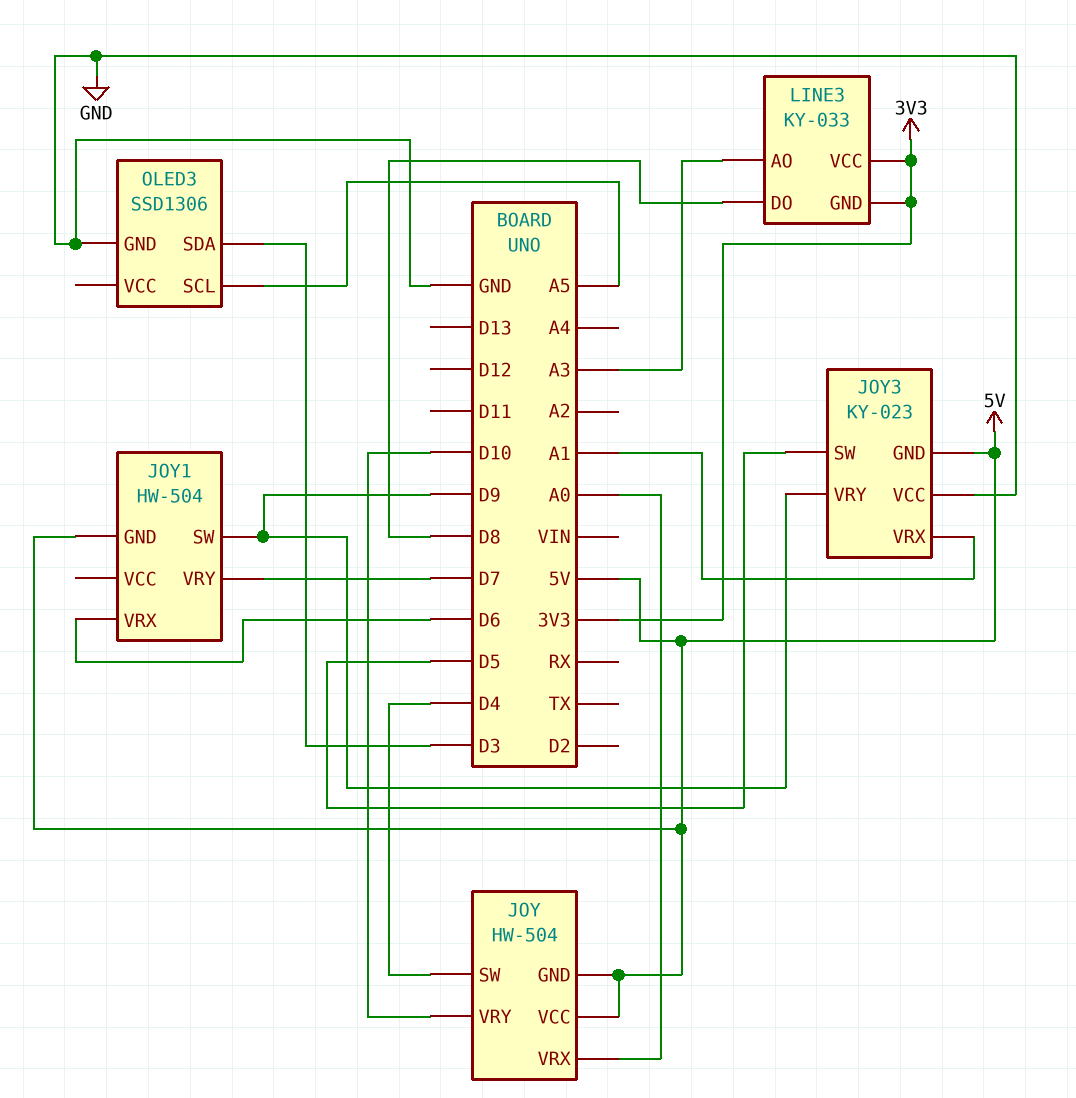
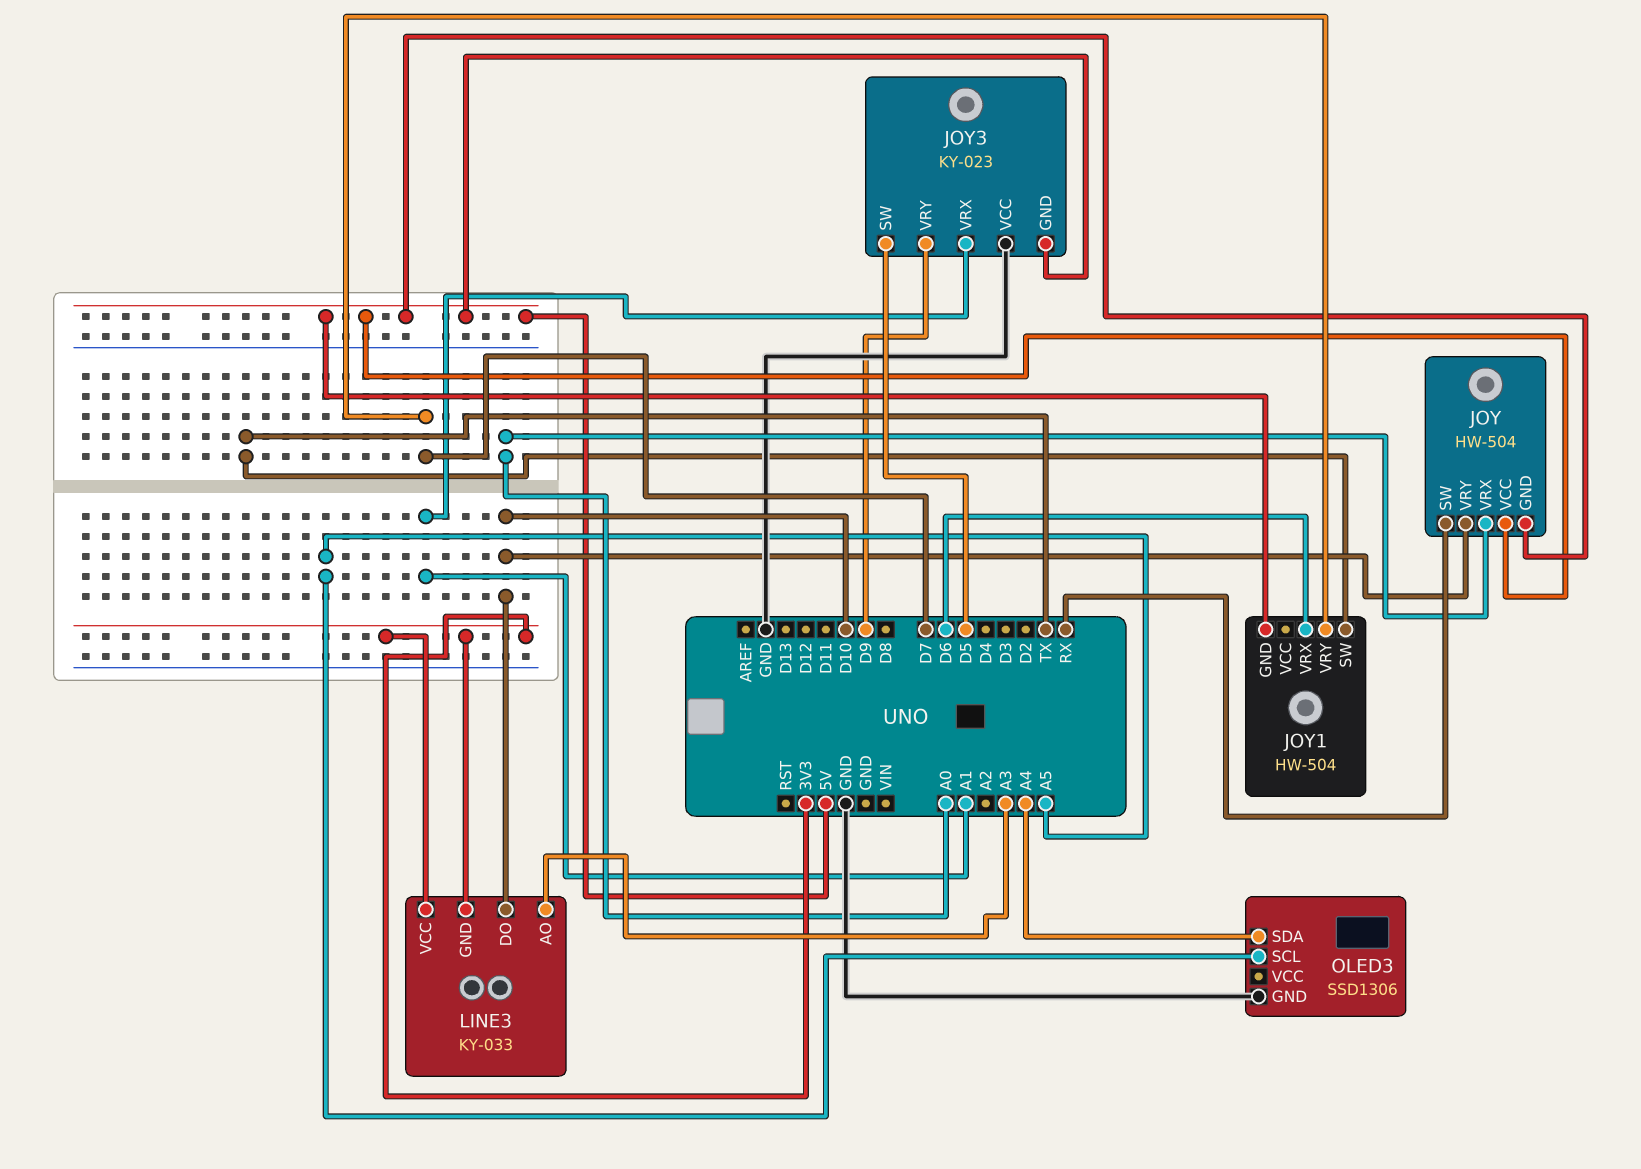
JOY pin SW: D4 -> RX
JOY1 pin SW: D9 -> TX
LINE3 pin DO: D8 -> D10
OLED3 pin SDA: D3 -> A4

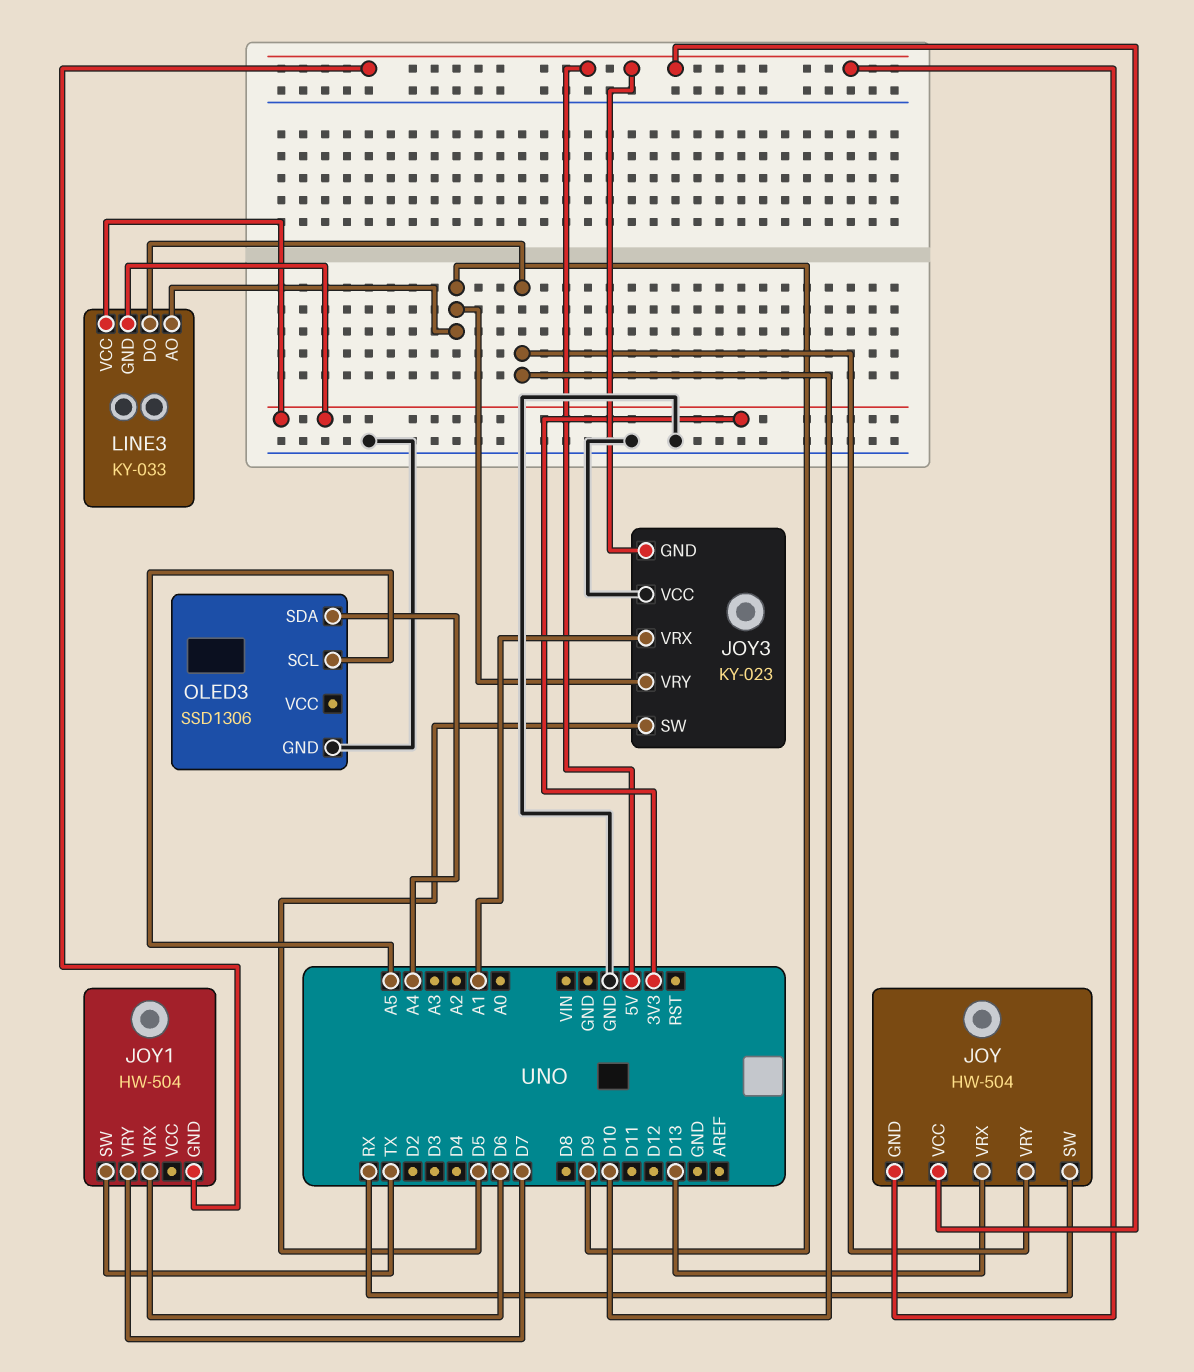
JOY pin VRX: A0 -> D13
LINE3 pin AO: A3 -> D9

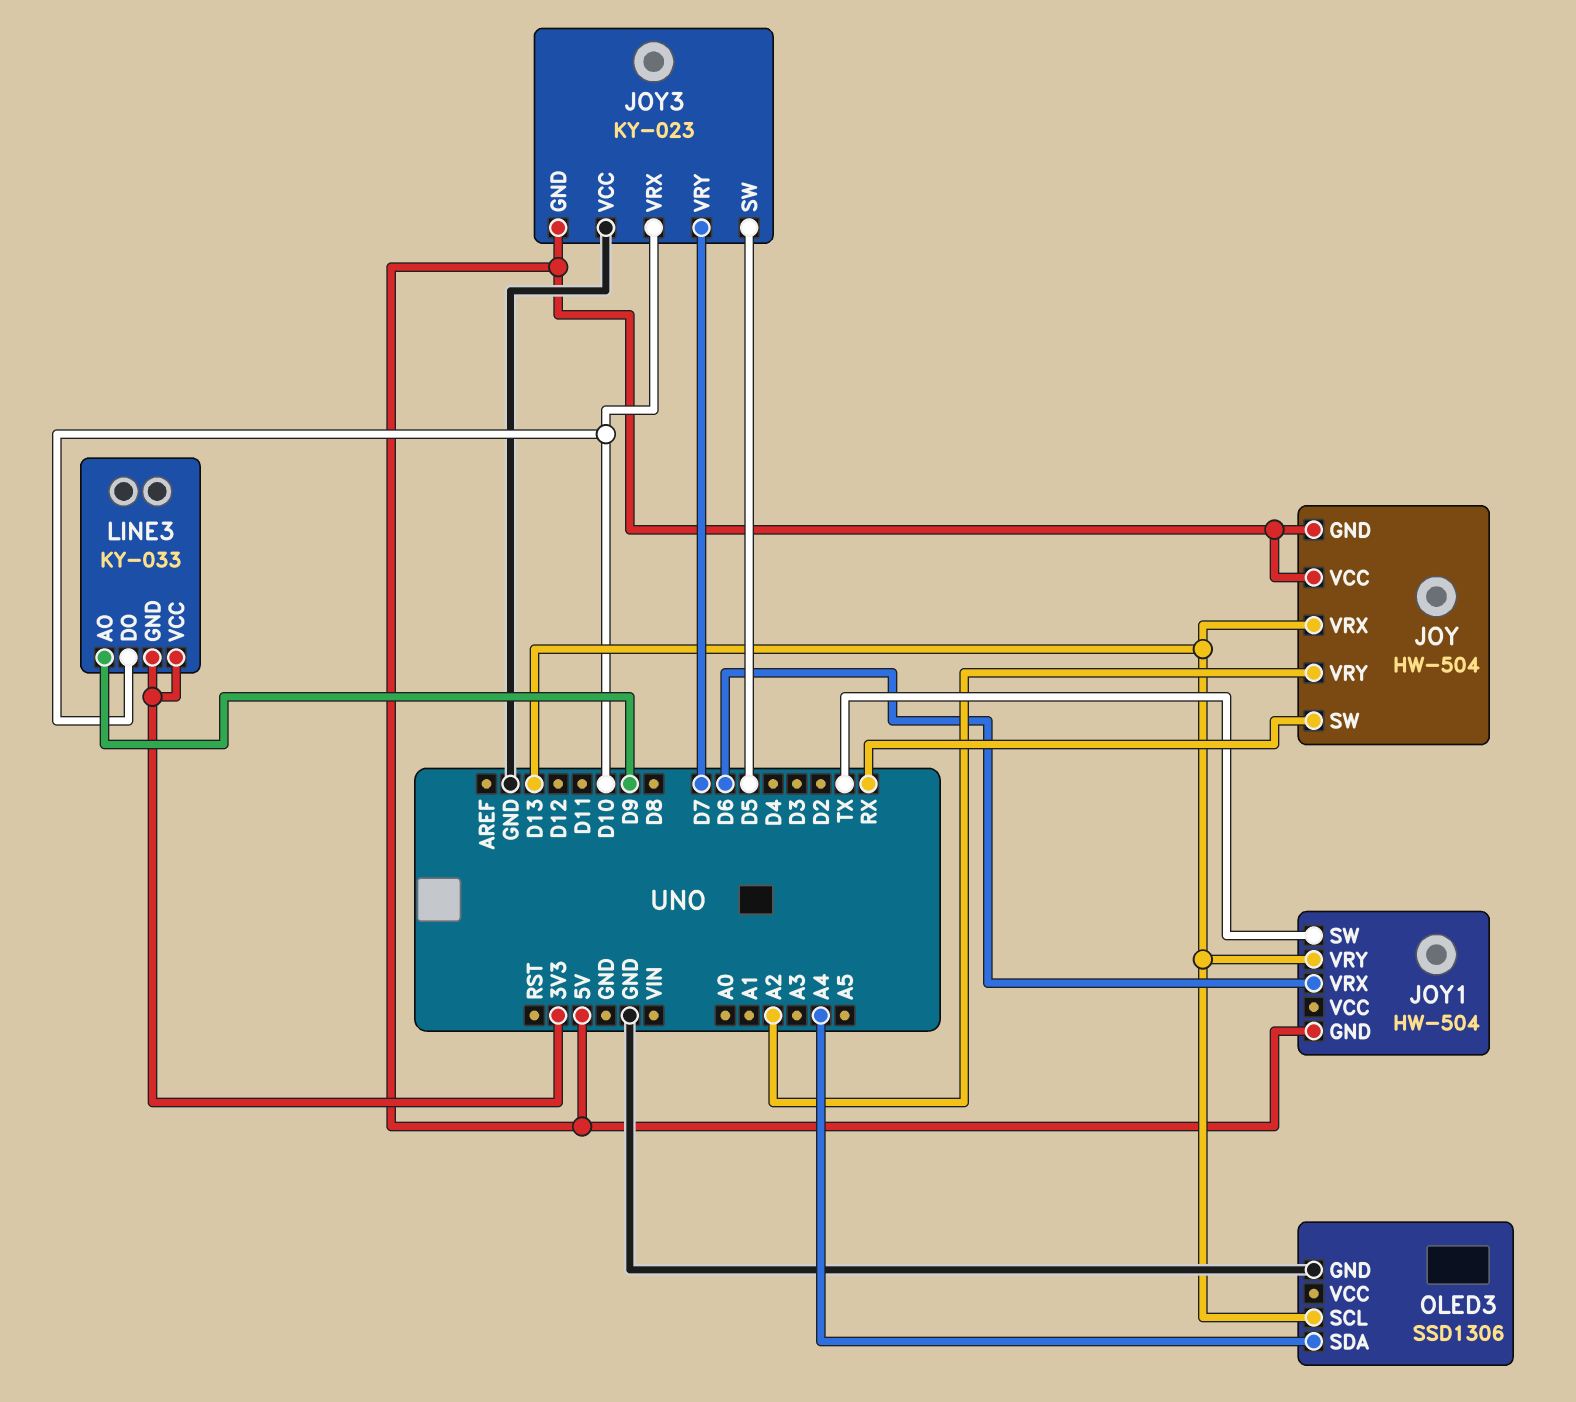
JOY pin VRY: D10 -> A2
JOY1 pin VRY: D7 -> D13
JOY3 pin VRX: A1 -> D10
JOY3 pin VRY: D9 -> D7
OLED3 pin SCL: A5 -> D13

